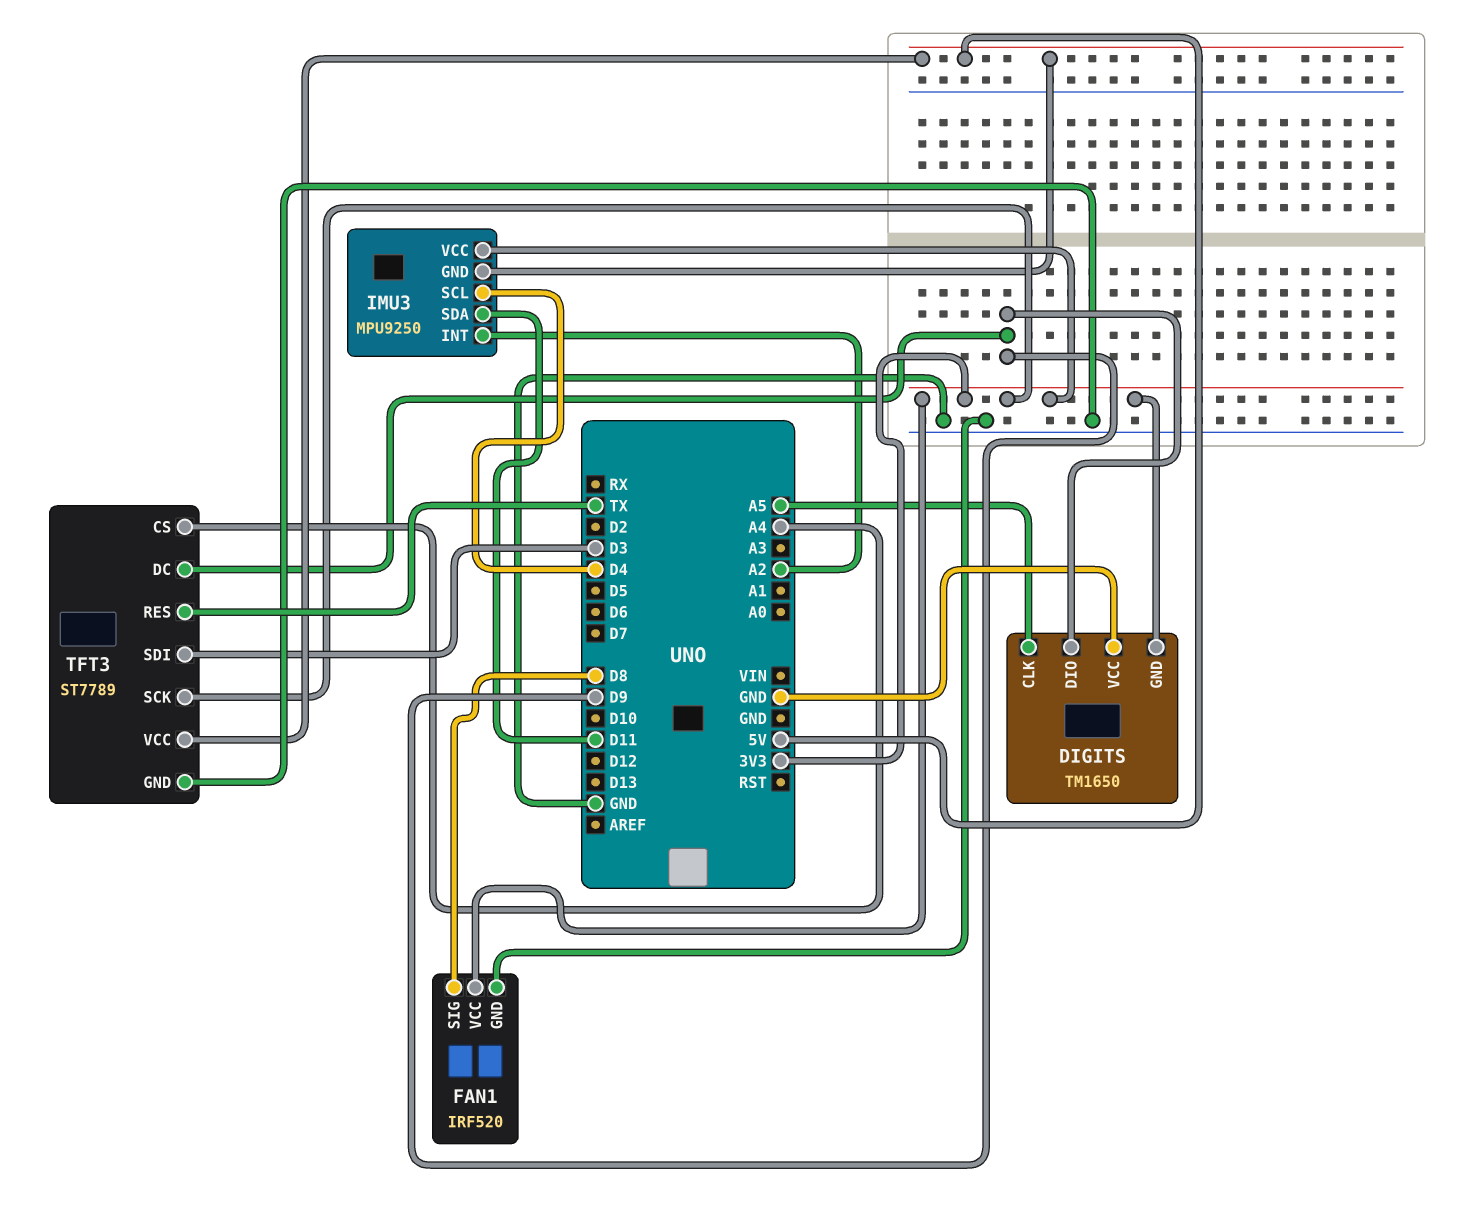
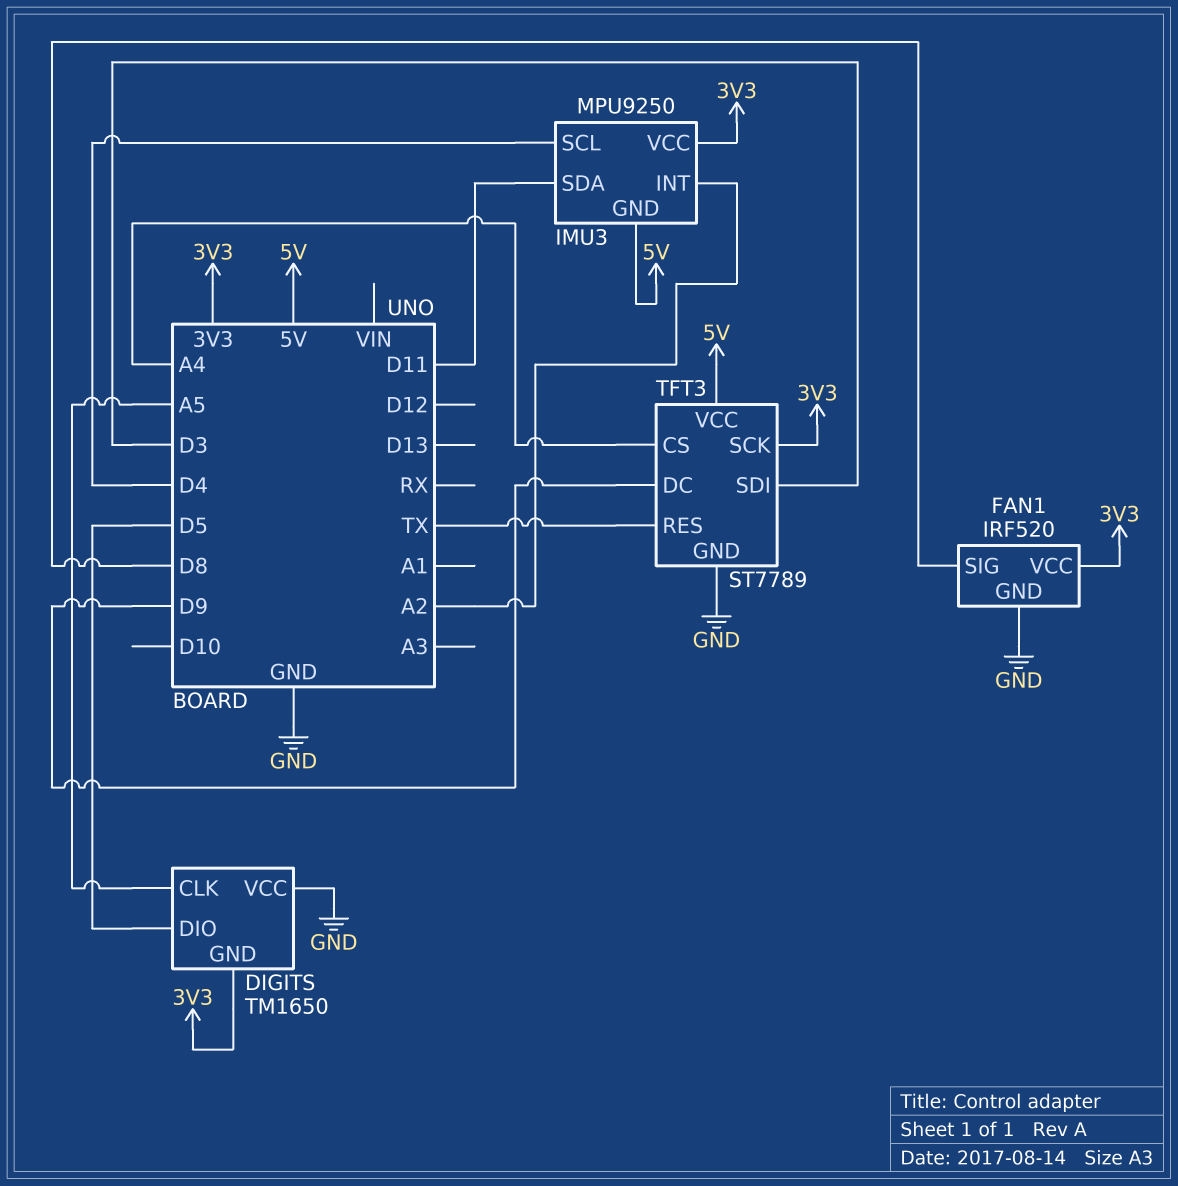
DIGITS pin DIO: D9 -> D5

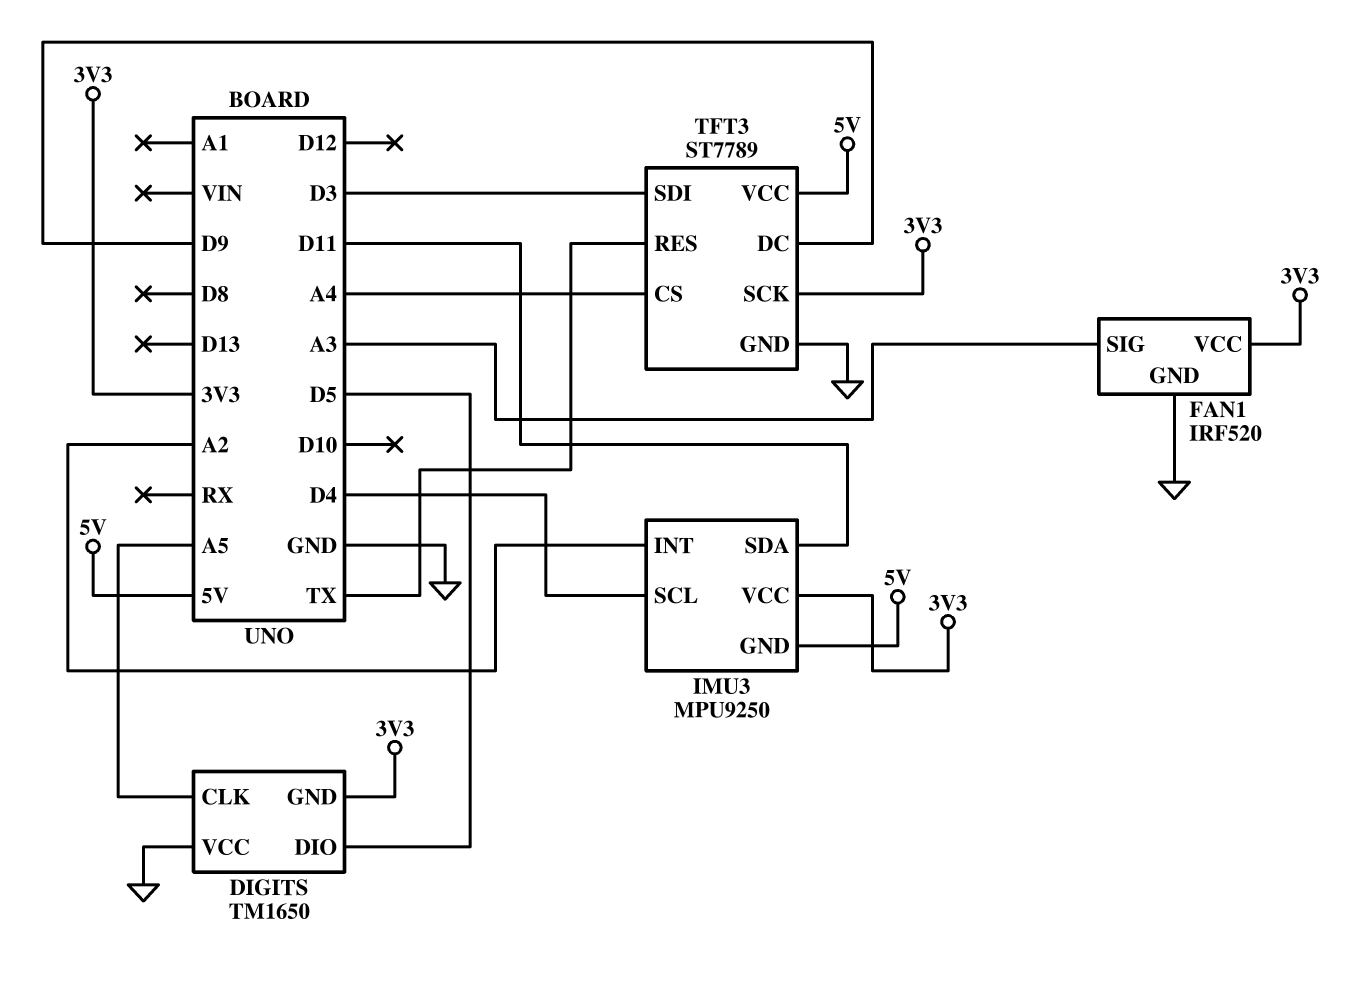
FAN1 pin SIG: D8 -> A3

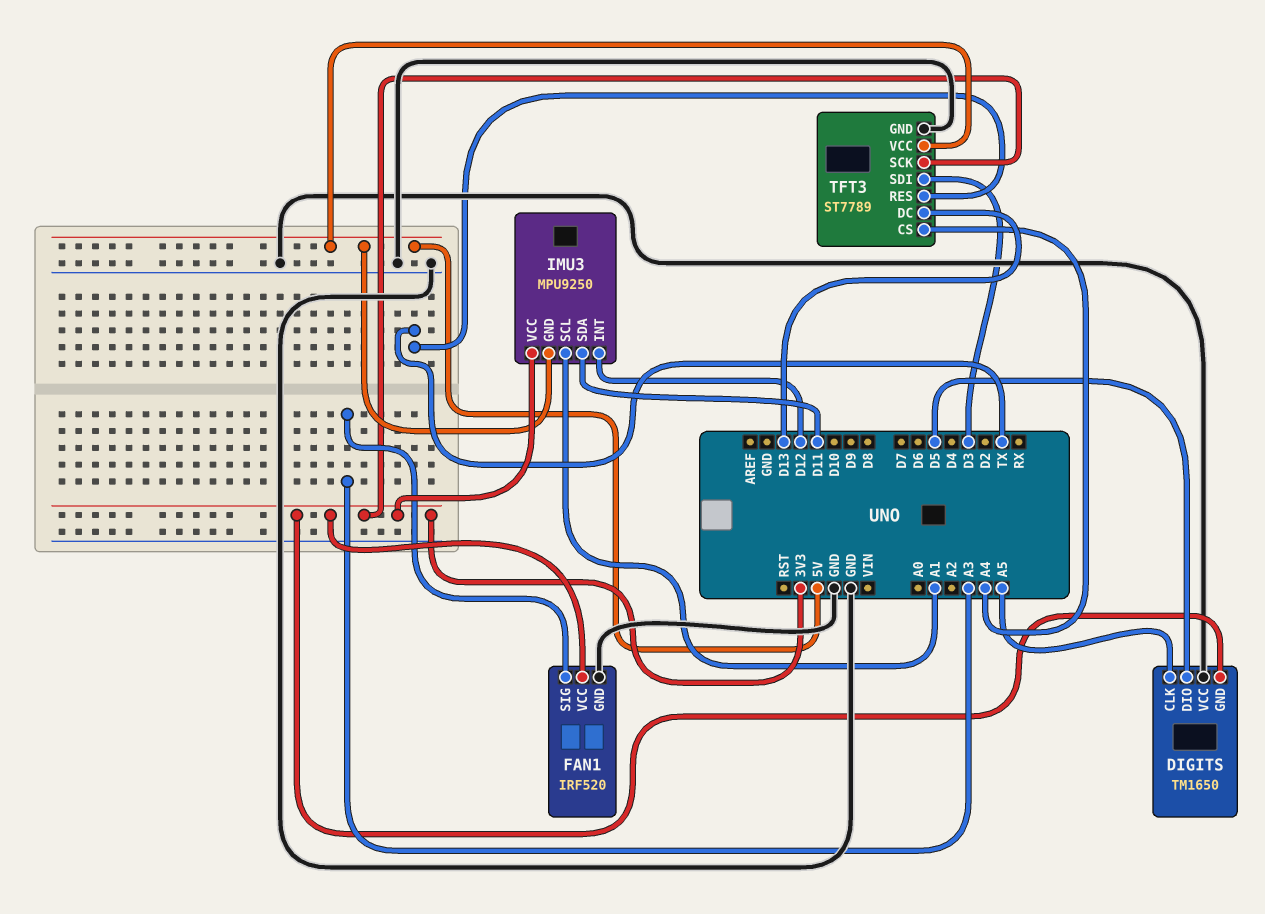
IMU3 pin INT: A2 -> D12
IMU3 pin SCL: D4 -> A1
TFT3 pin DC: D9 -> D13

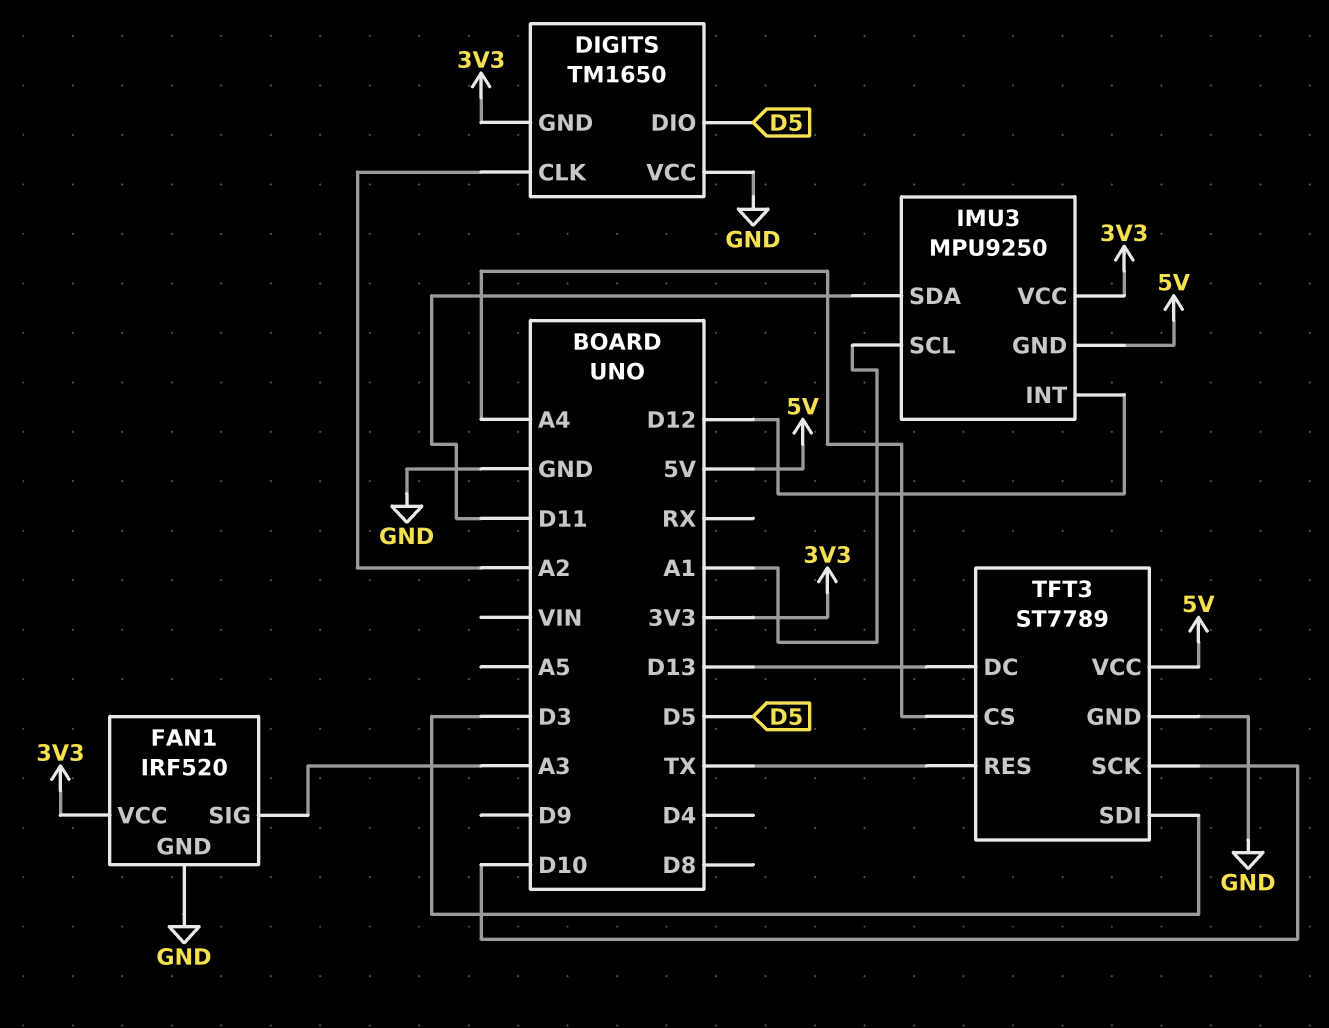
DIGITS pin CLK: A5 -> A2
TFT3 pin SCK: 3V3 -> D10

